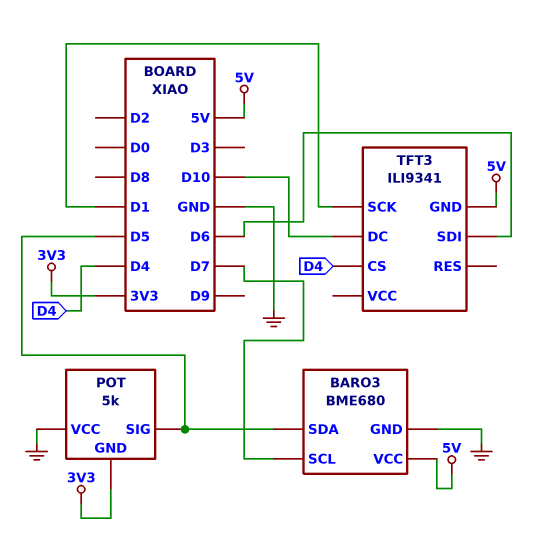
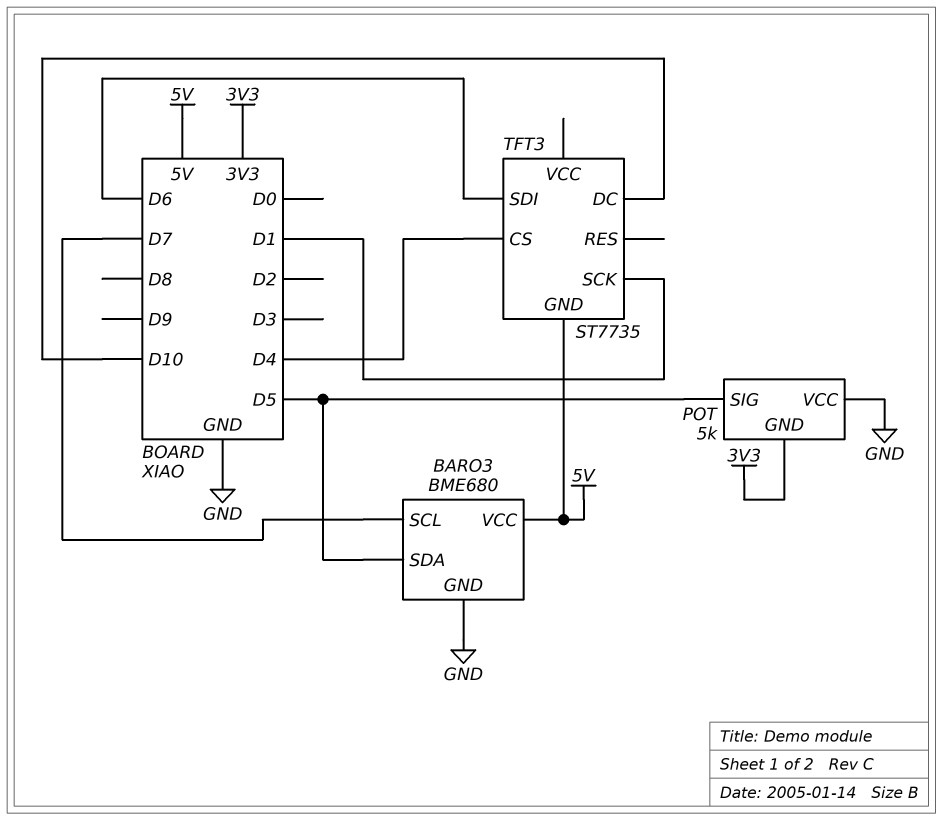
TFT3: ILI9341 -> ST7735

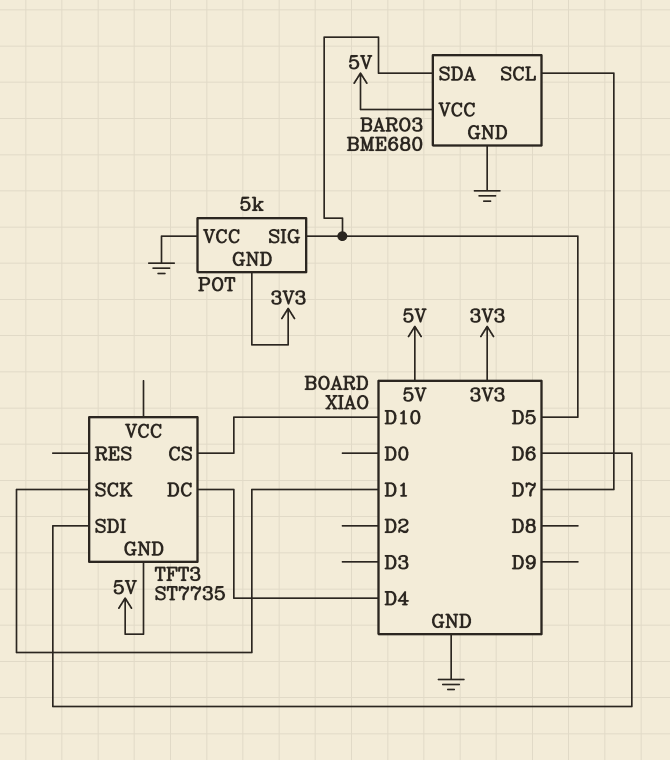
TFT3 pin CS: D4 -> D10
TFT3 pin DC: D10 -> D4

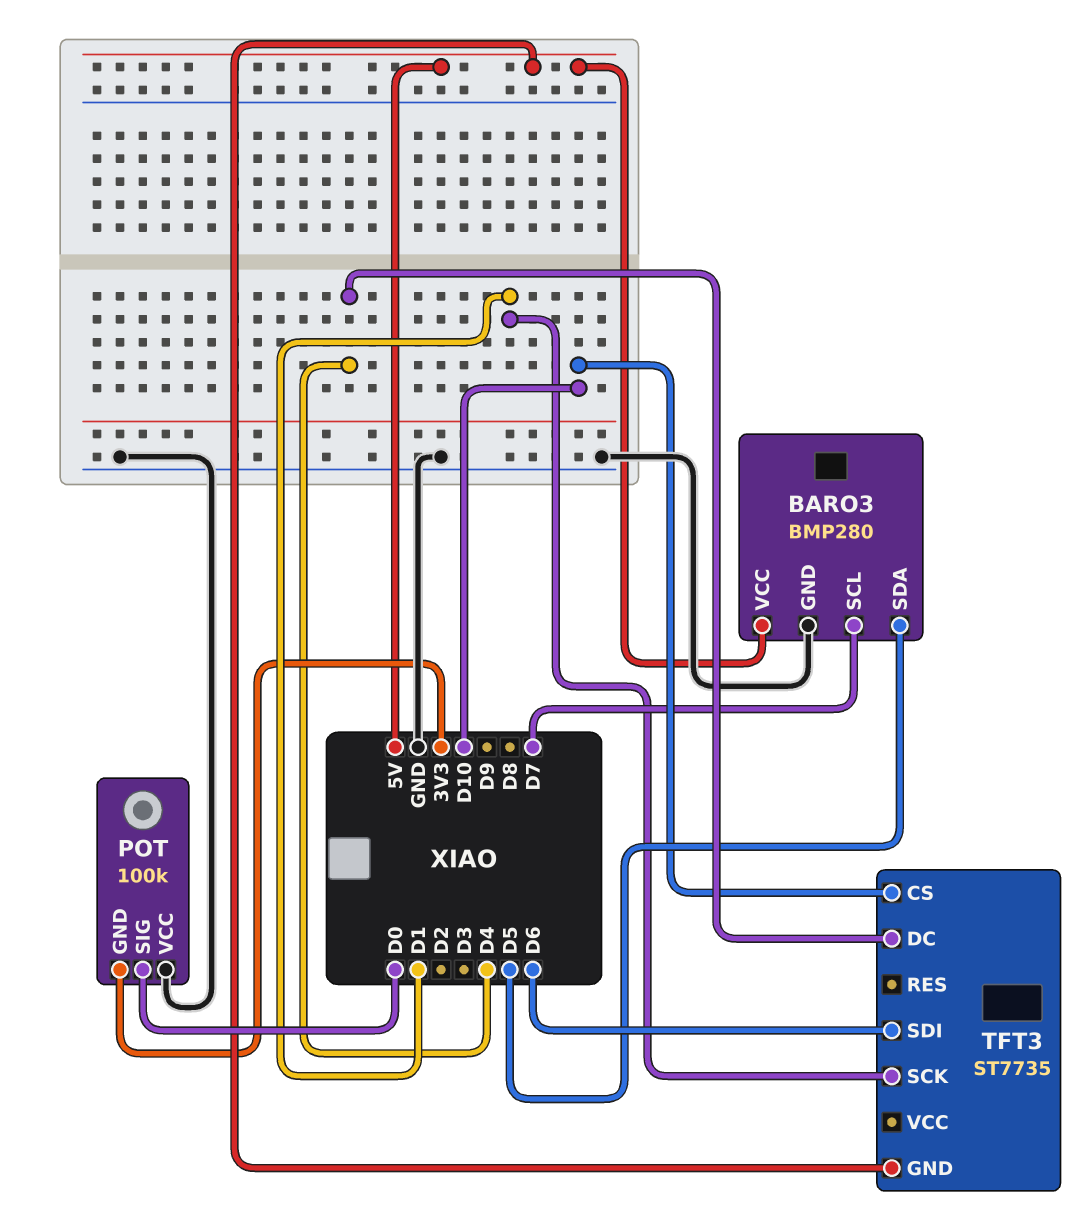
BARO3: BME680 -> BMP280
POT: 5k -> 100k
POT pin SIG: D5 -> D0

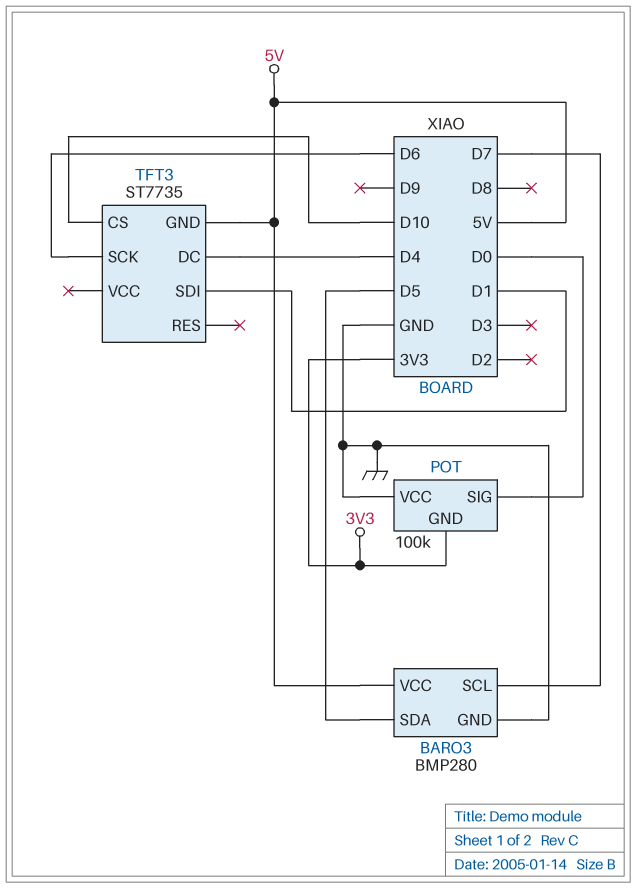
TFT3 pin SCK: D1 -> D6
TFT3 pin SDI: D6 -> D1

